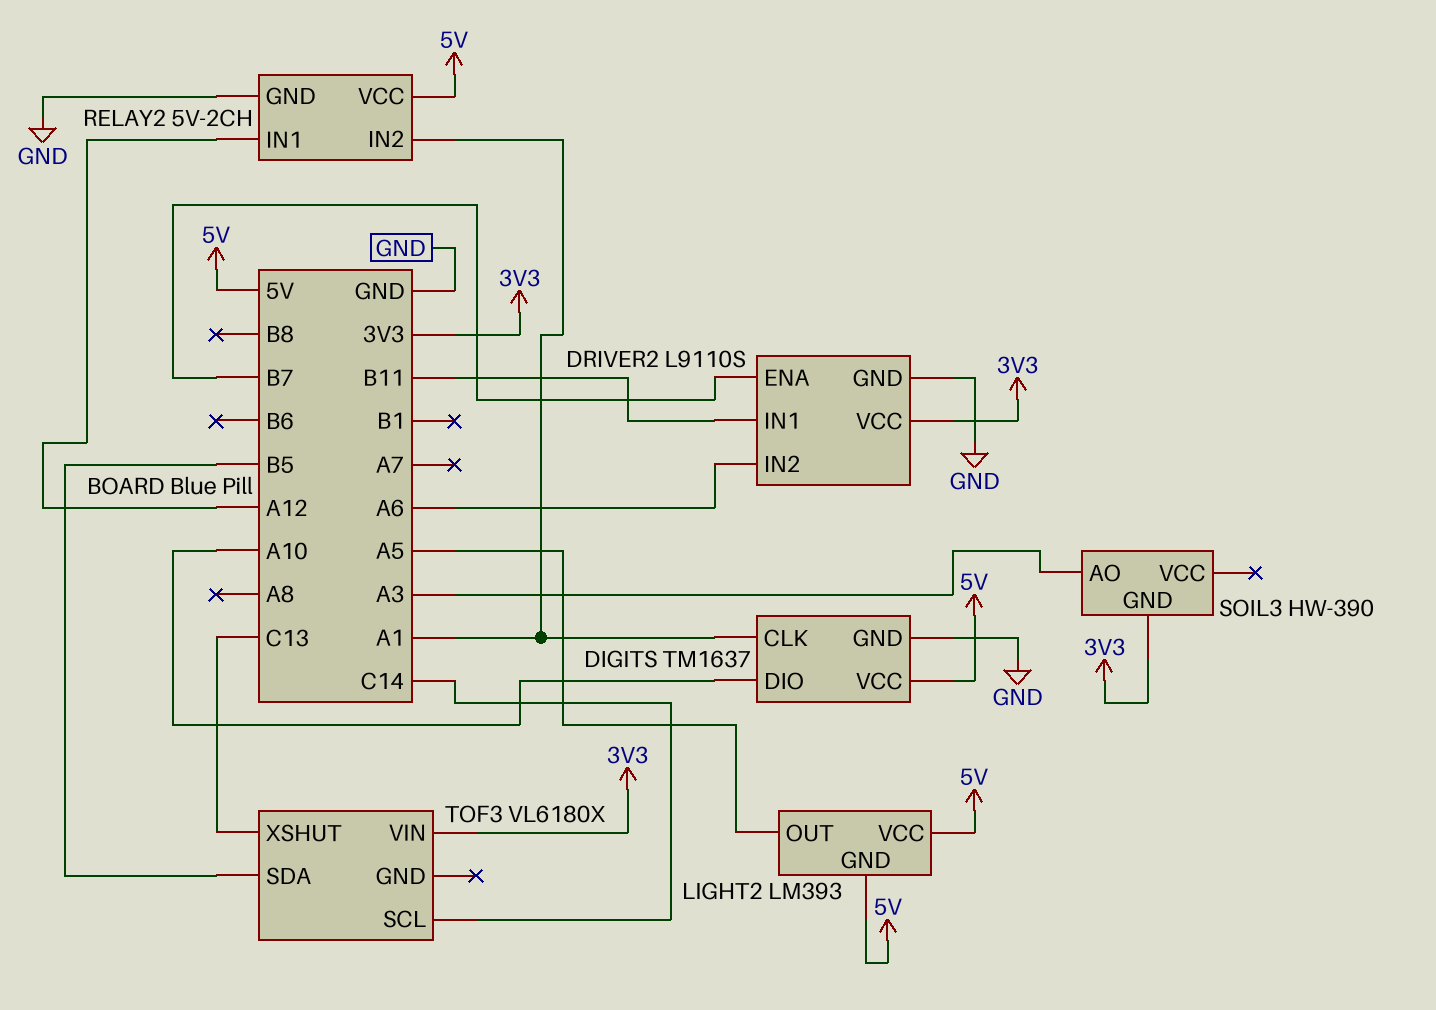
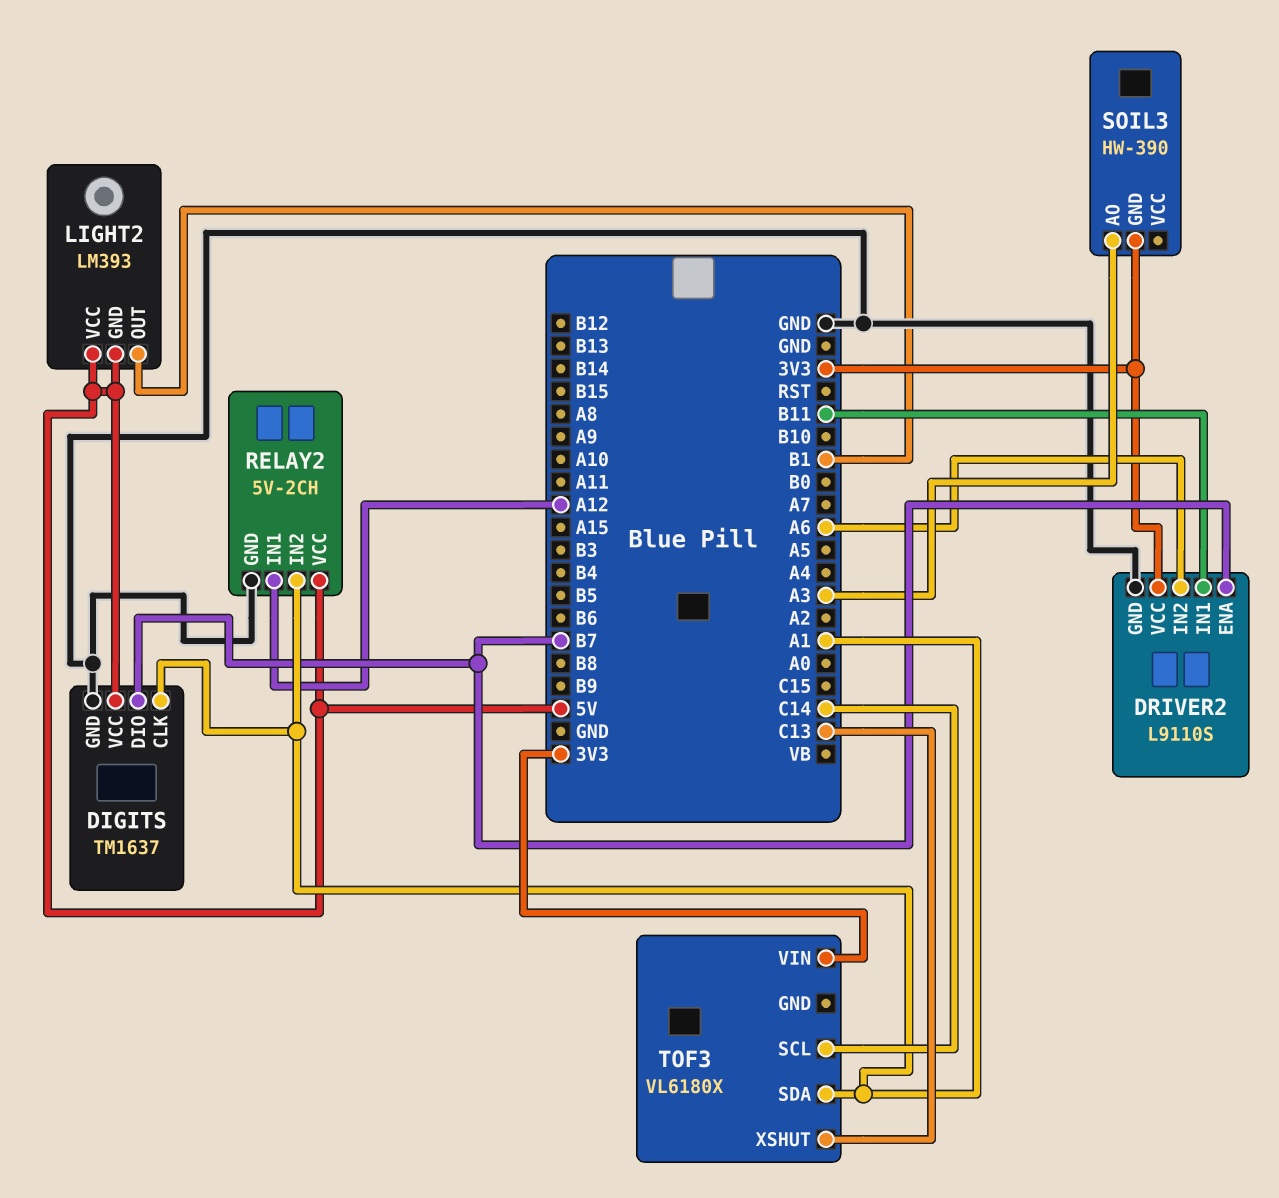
DIGITS pin DIO: A10 -> B7
LIGHT2 pin OUT: A5 -> B1
TOF3 pin SDA: B5 -> A1

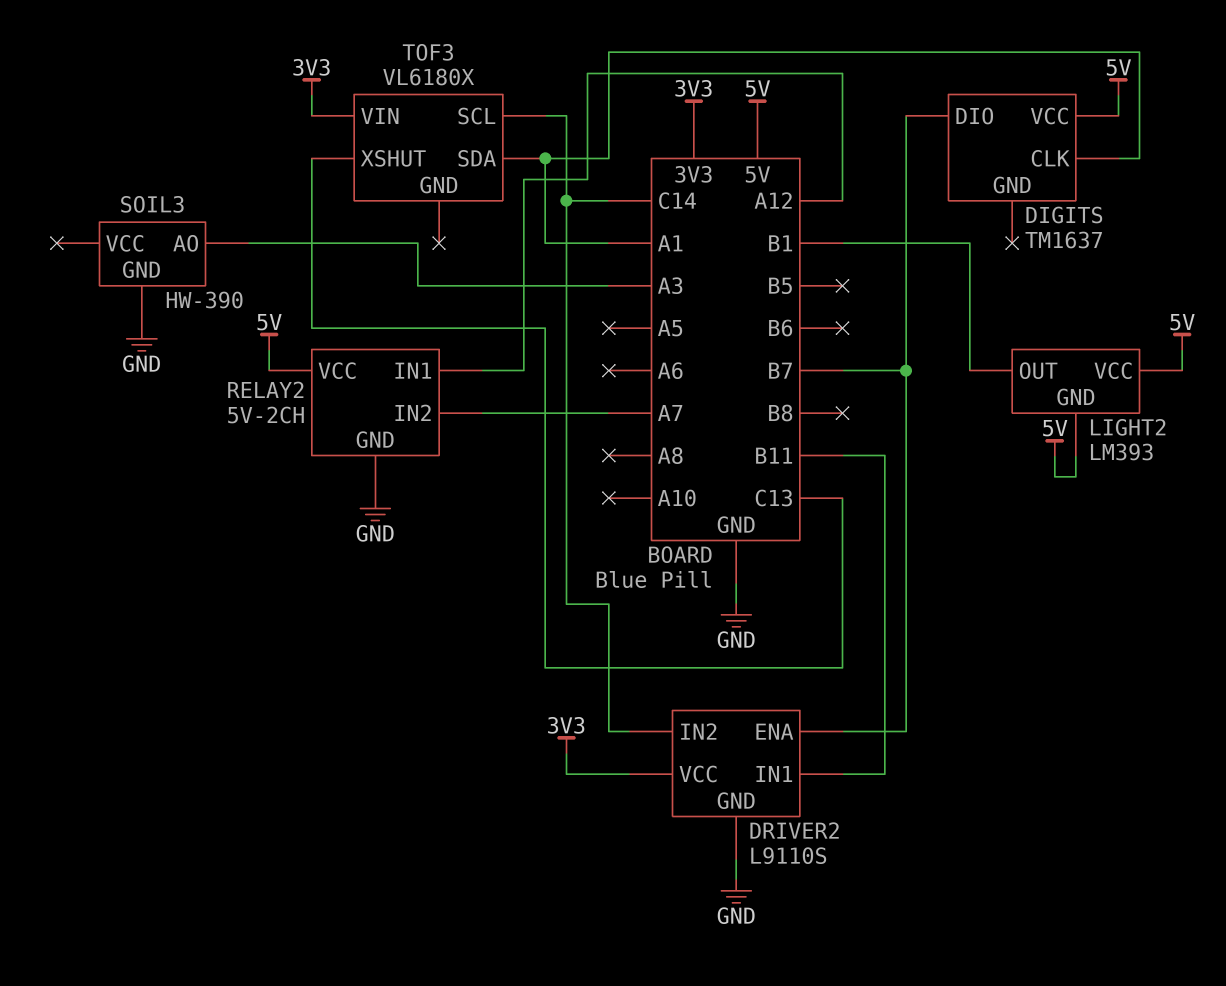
DIGITS pin GND: GND -> none
DRIVER2 pin IN2: A6 -> C14
RELAY2 pin IN2: A1 -> A7
SOIL3 pin GND: 3V3 -> GND

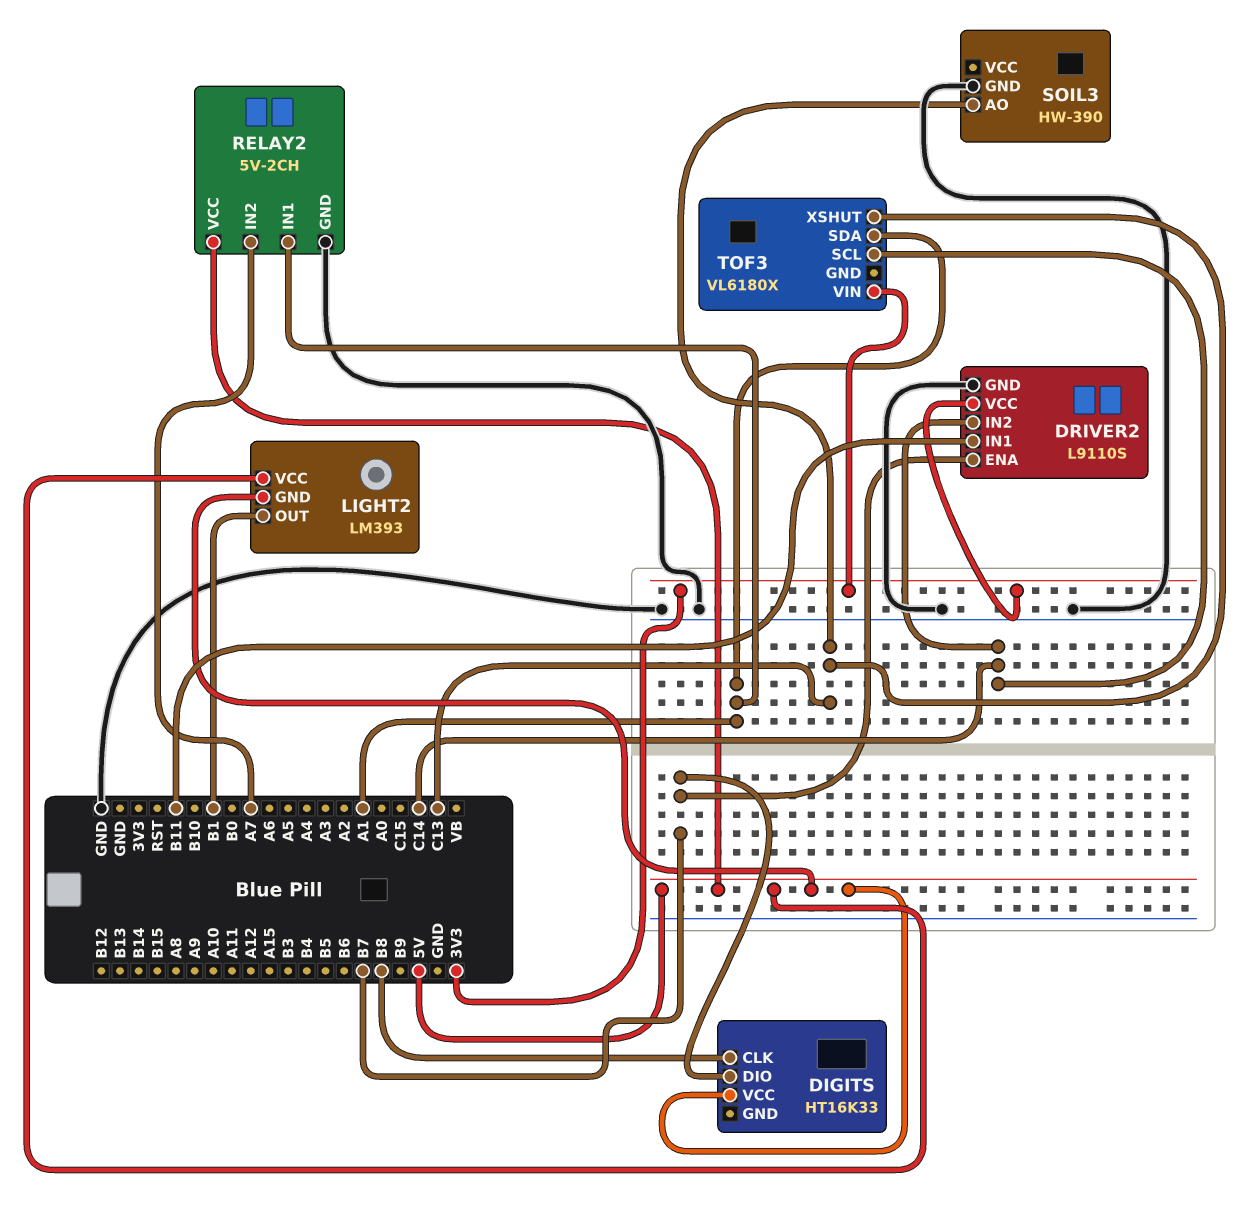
DIGITS: TM1637 -> HT16K33
DIGITS pin CLK: A1 -> B8
RELAY2 pin IN1: A12 -> A1
SOIL3 pin AO: A3 -> C13

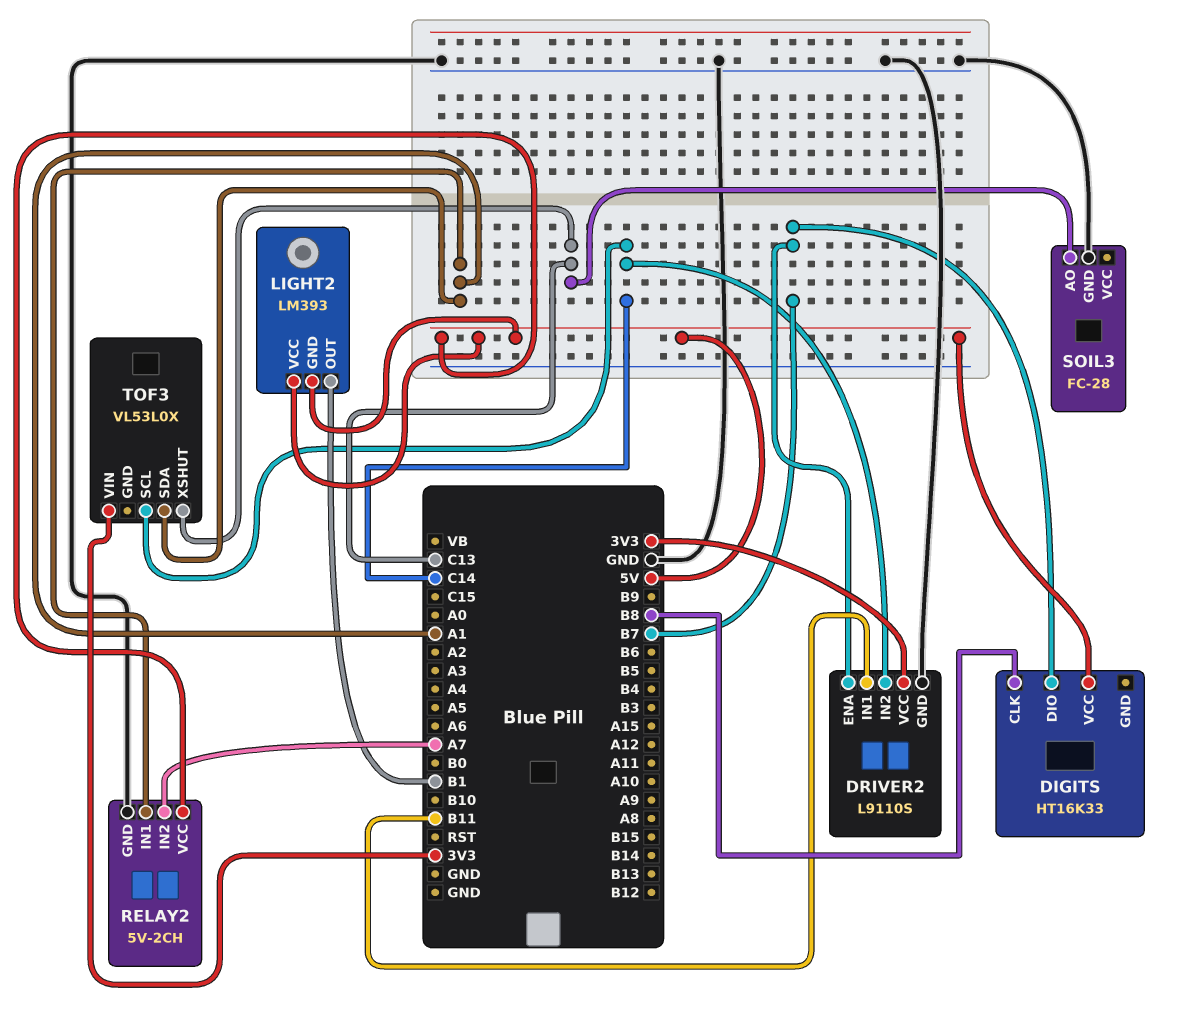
SOIL3: HW-390 -> FC-28
TOF3: VL6180X -> VL53L0X

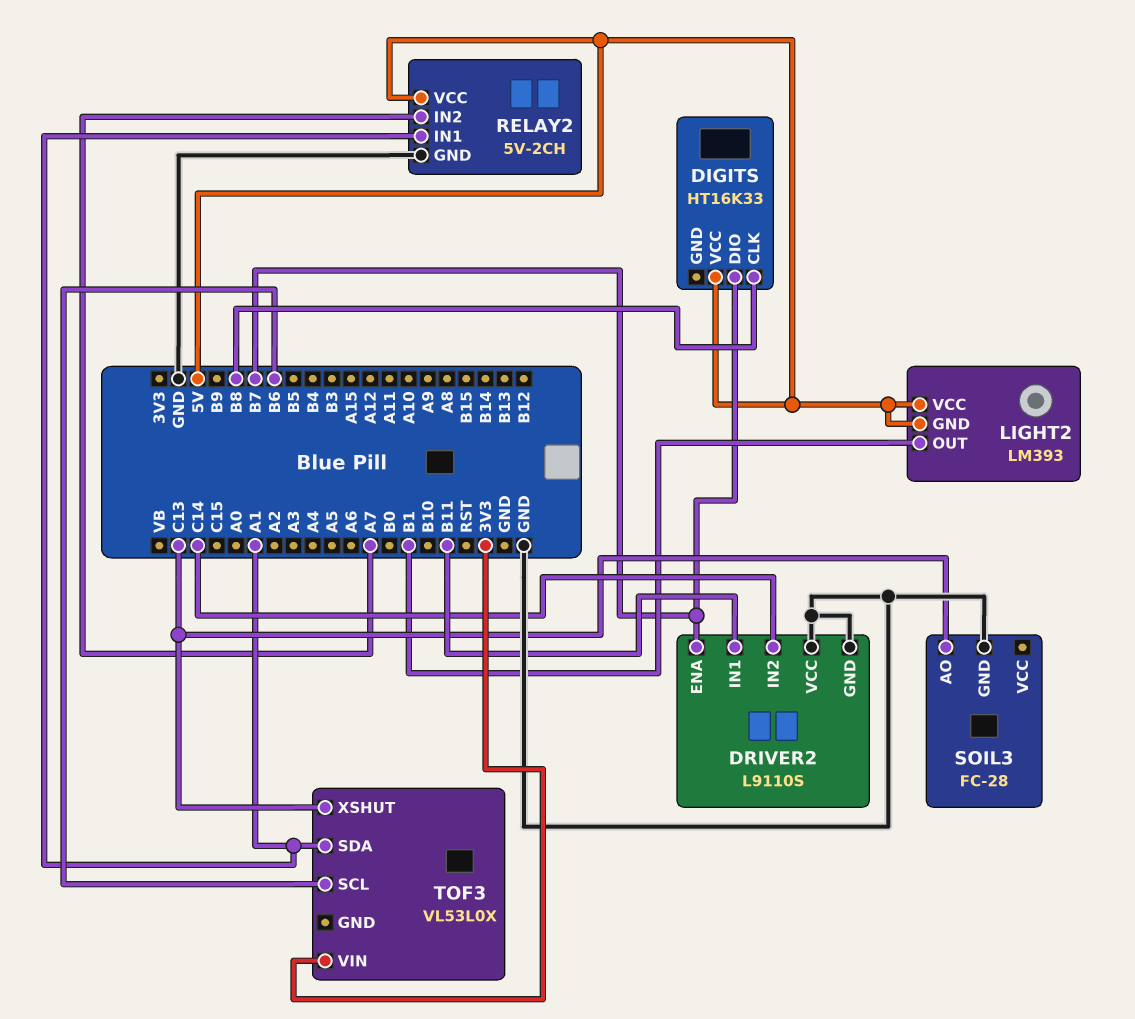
DRIVER2 pin VCC: 3V3 -> GND
TOF3 pin SCL: C14 -> B6

